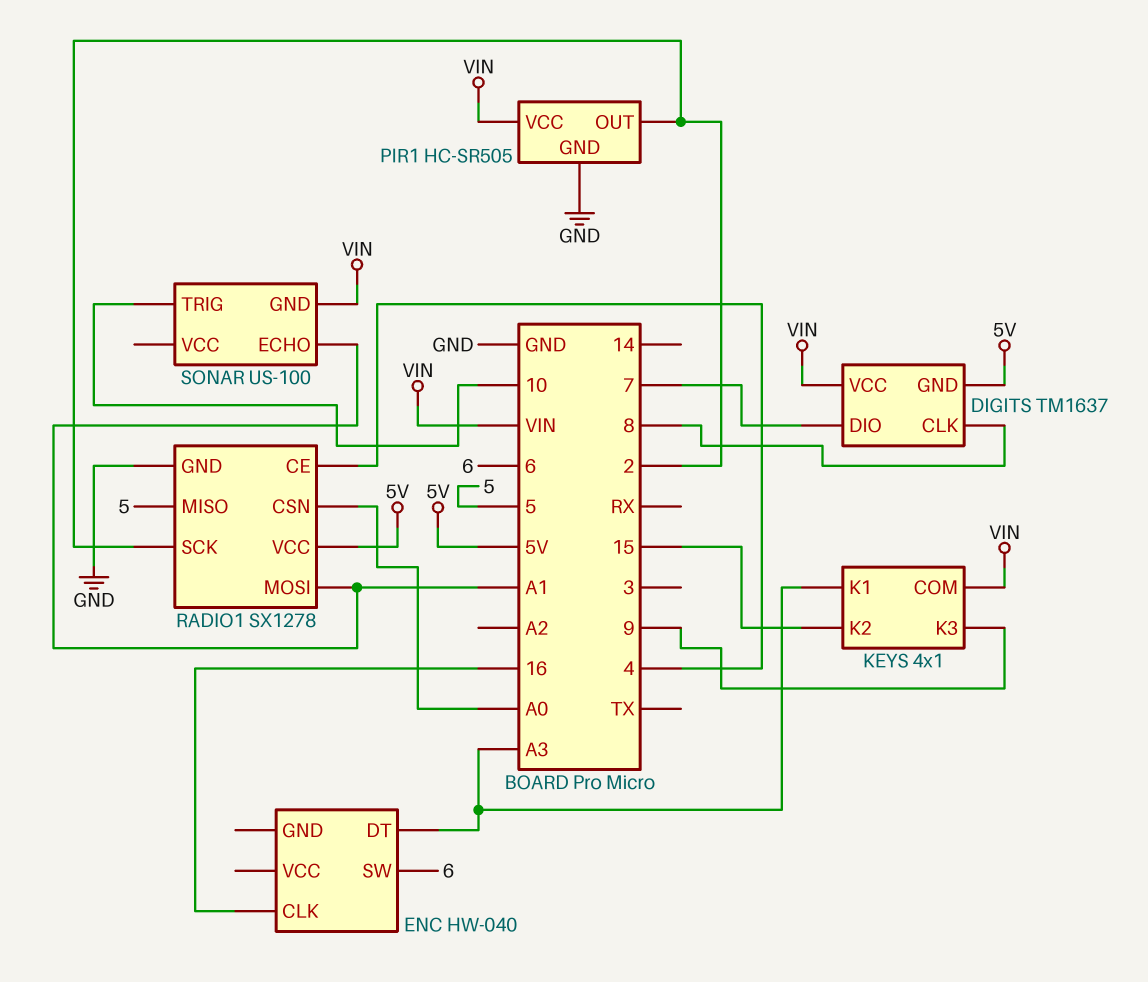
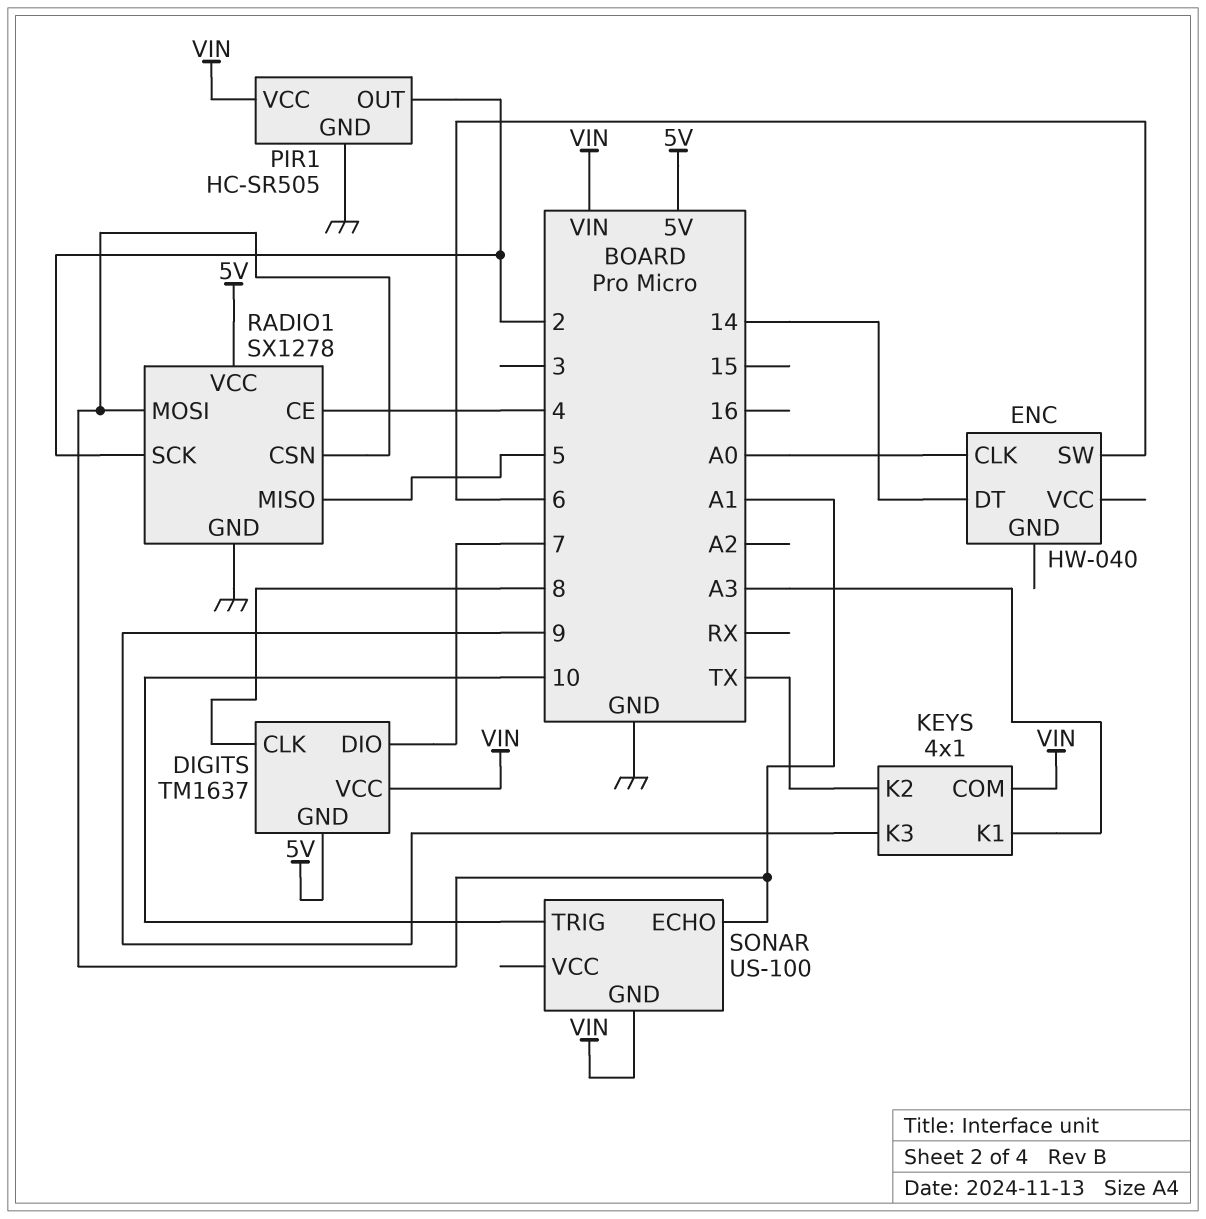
ENC pin CLK: 16 -> A0
ENC pin DT: A3 -> 14
KEYS pin K2: 15 -> TX
RADIO1 pin CSN: A0 -> A1

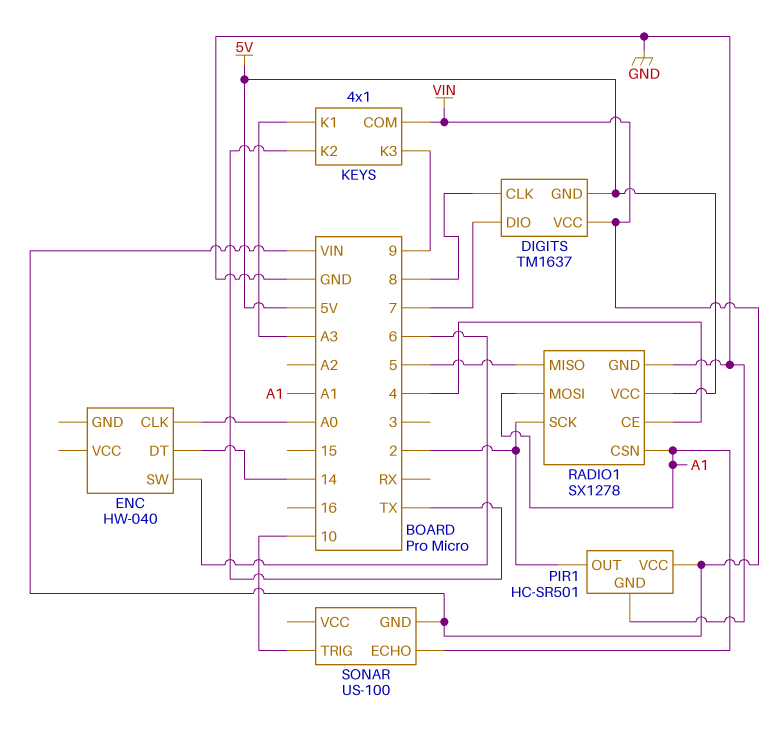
PIR1: HC-SR505 -> HC-SR501

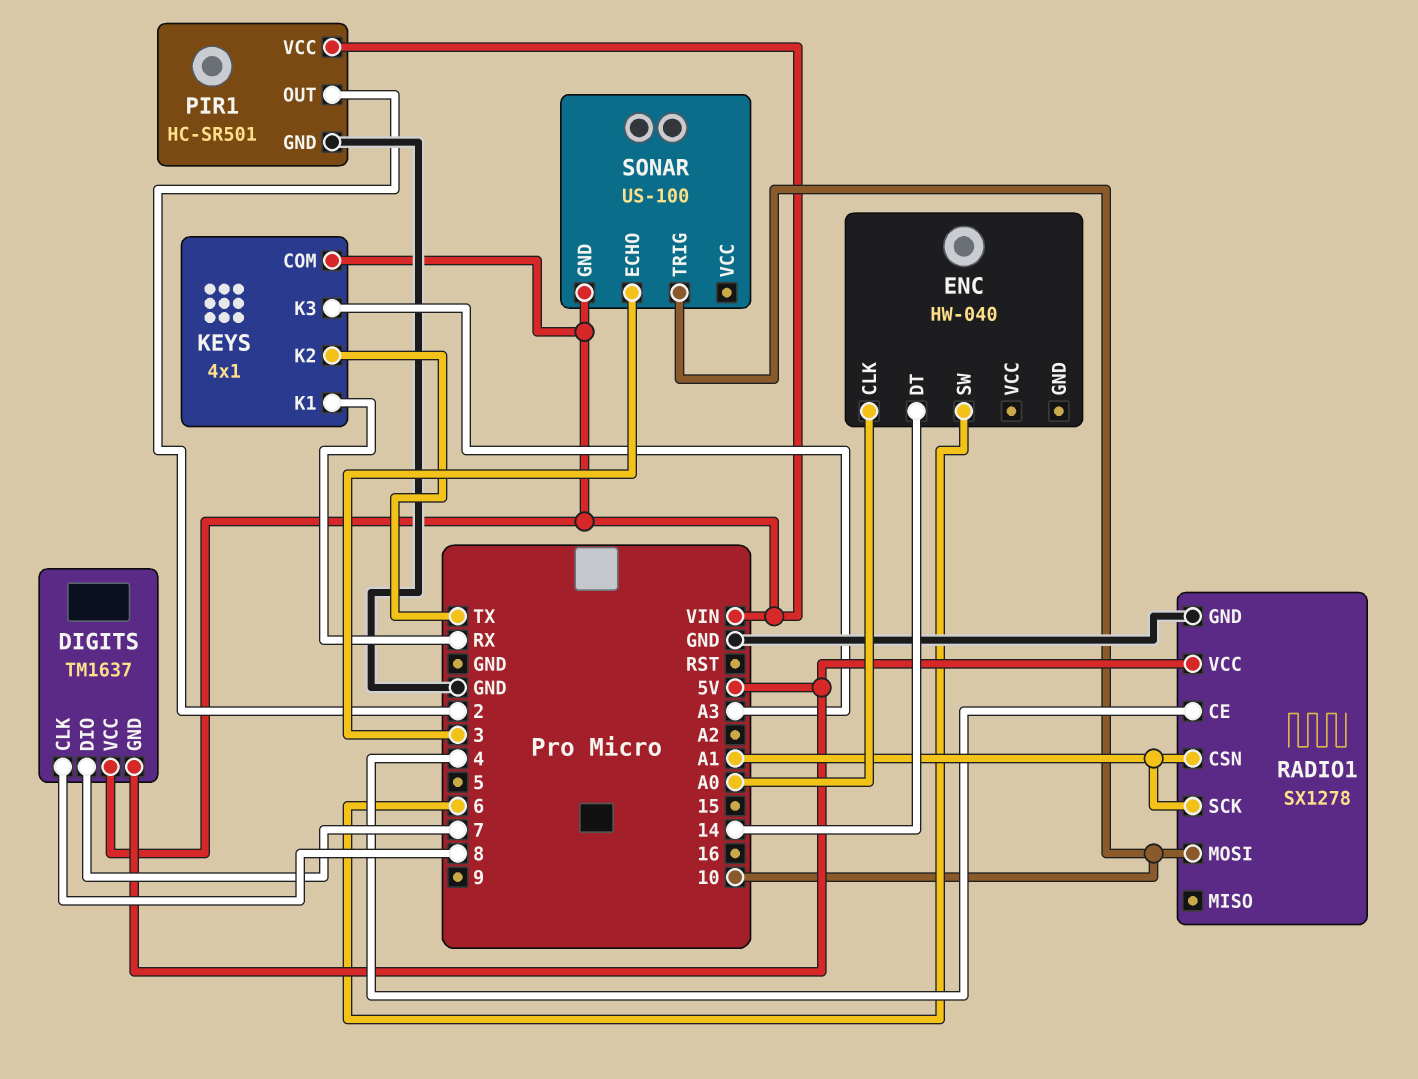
KEYS pin K1: A3 -> RX
KEYS pin K3: 9 -> A3
RADIO1 pin MISO: 5 -> none
RADIO1 pin MOSI: A1 -> 10
RADIO1 pin SCK: 2 -> A1
SONAR pin ECHO: A1 -> 3

